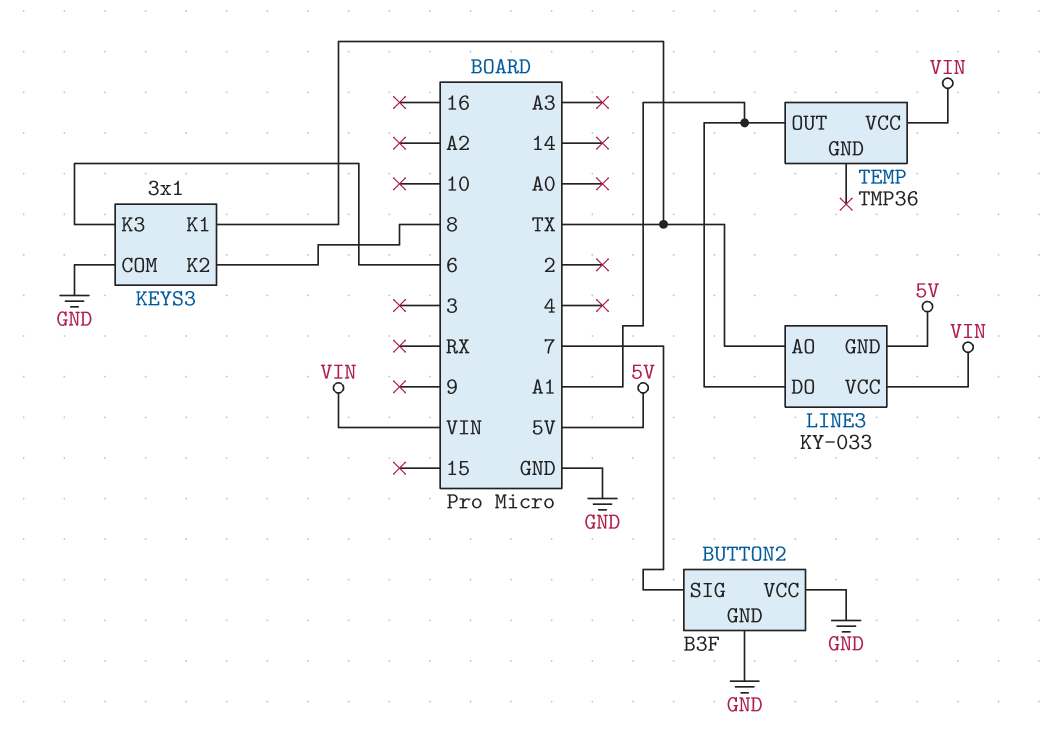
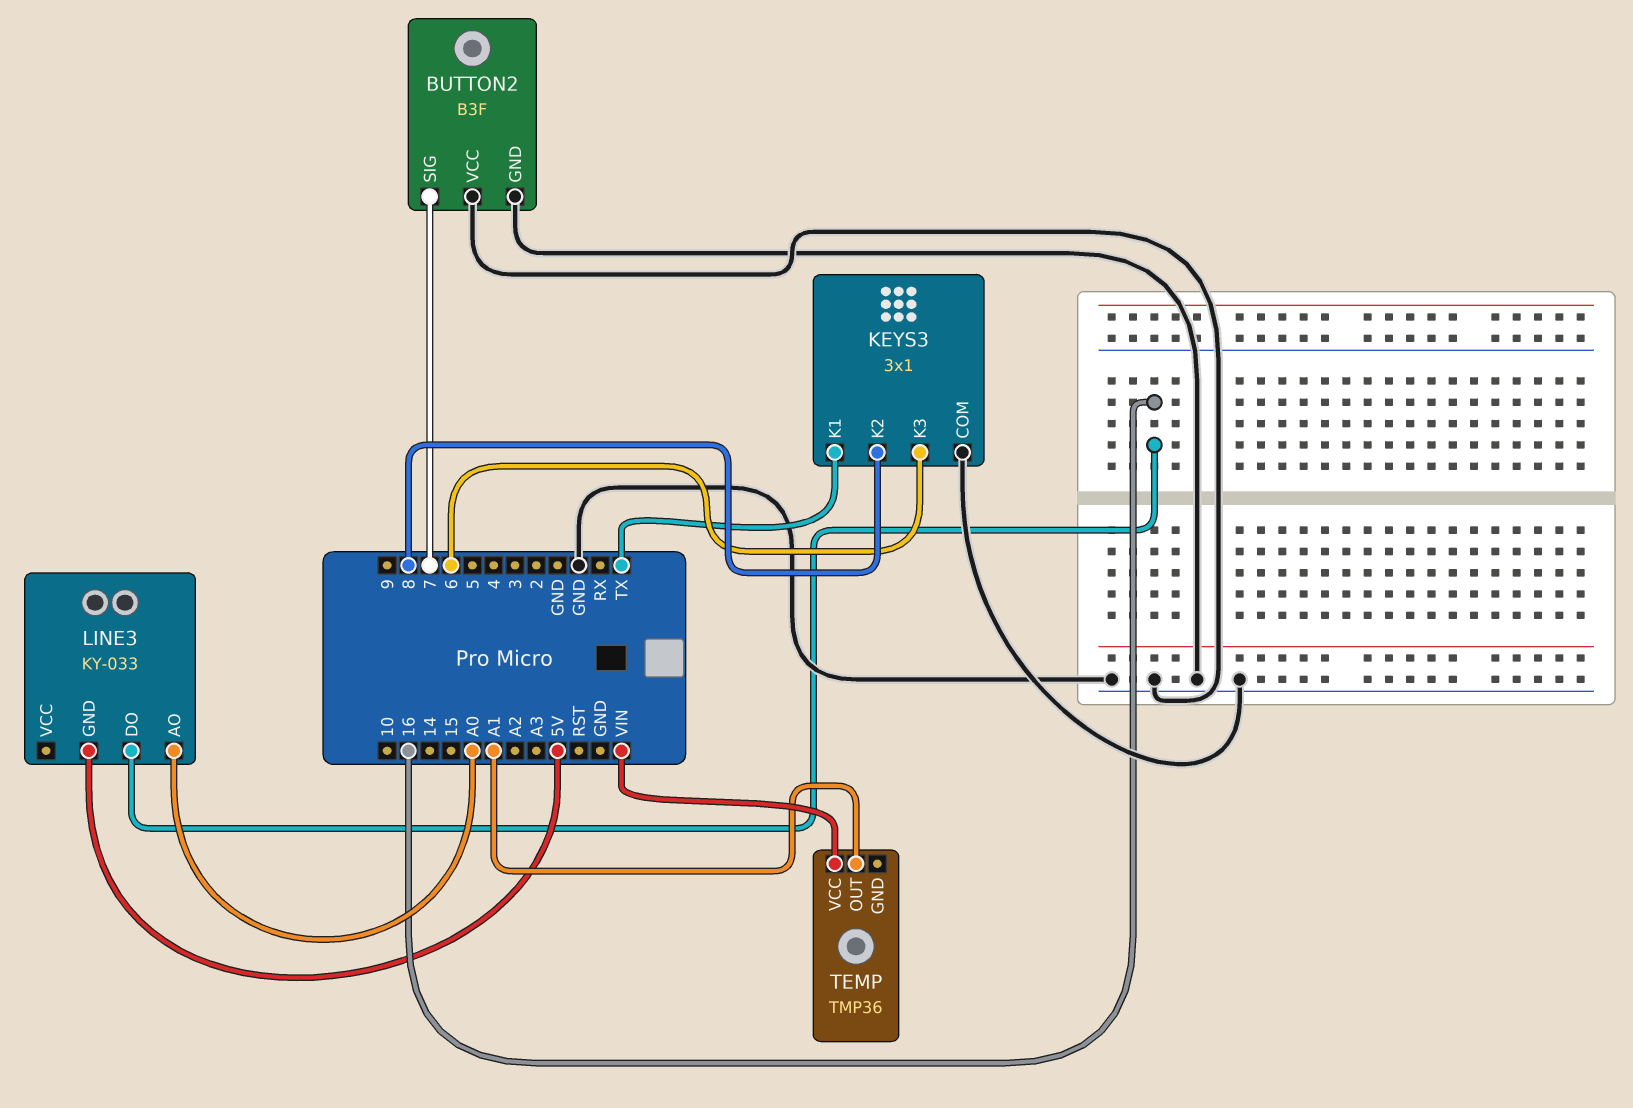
LINE3 pin AO: TX -> A0
LINE3 pin DO: A1 -> 16
LINE3 pin VCC: VIN -> none

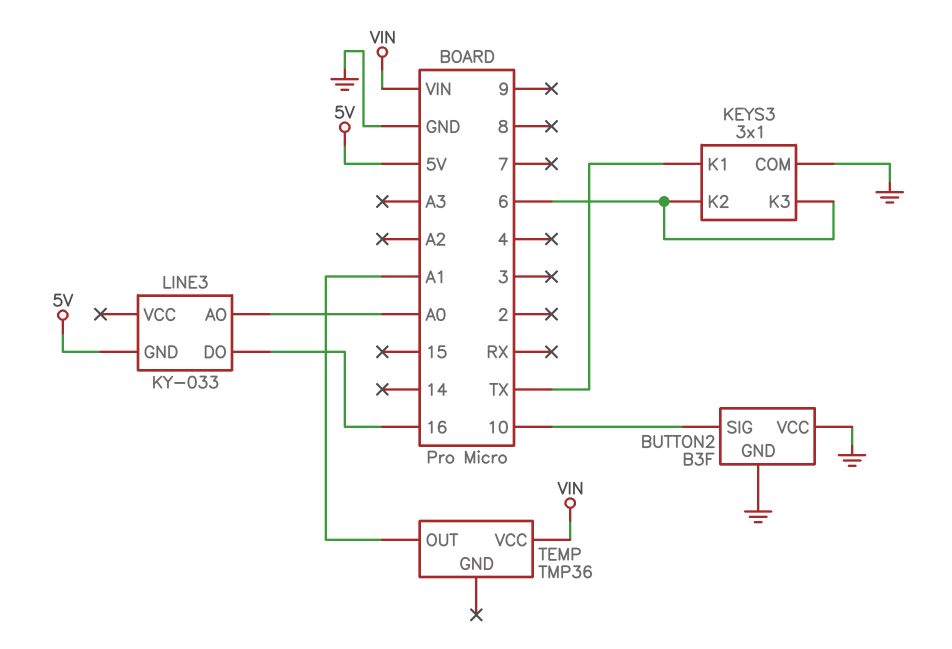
BUTTON2 pin SIG: 7 -> 10
KEYS3 pin K2: 8 -> 6

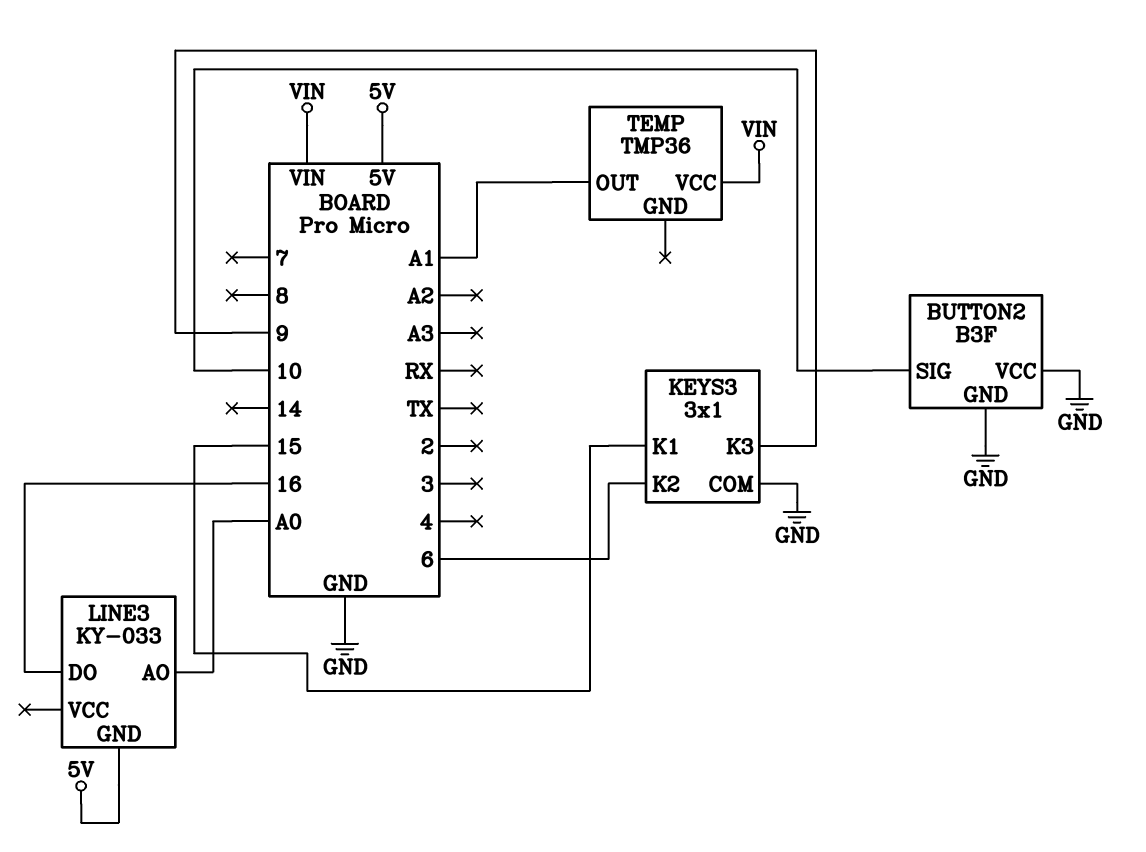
KEYS3 pin K1: TX -> 15
KEYS3 pin K3: 6 -> 9

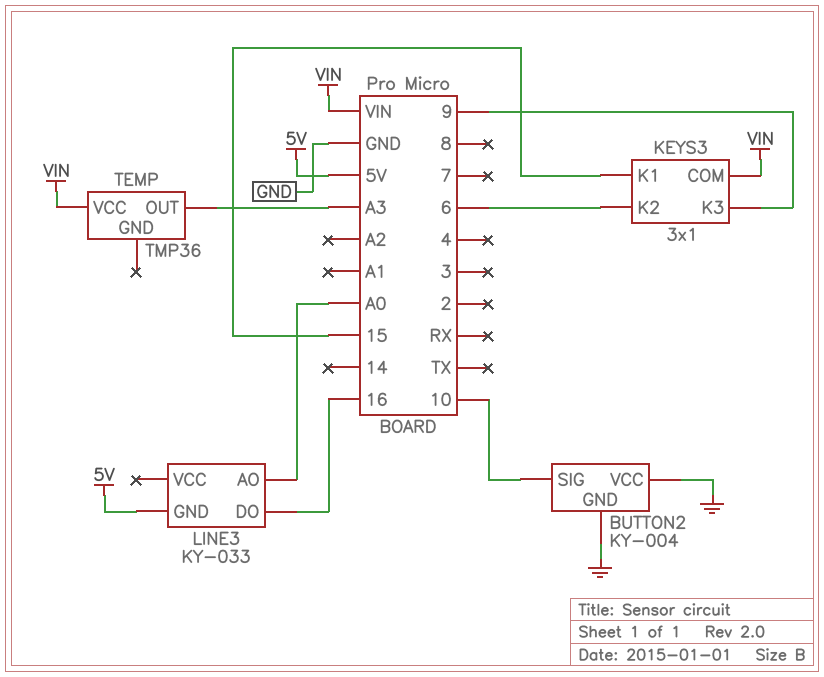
BUTTON2: B3F -> KY-004
KEYS3 pin COM: GND -> VIN
TEMP pin OUT: A1 -> A3

